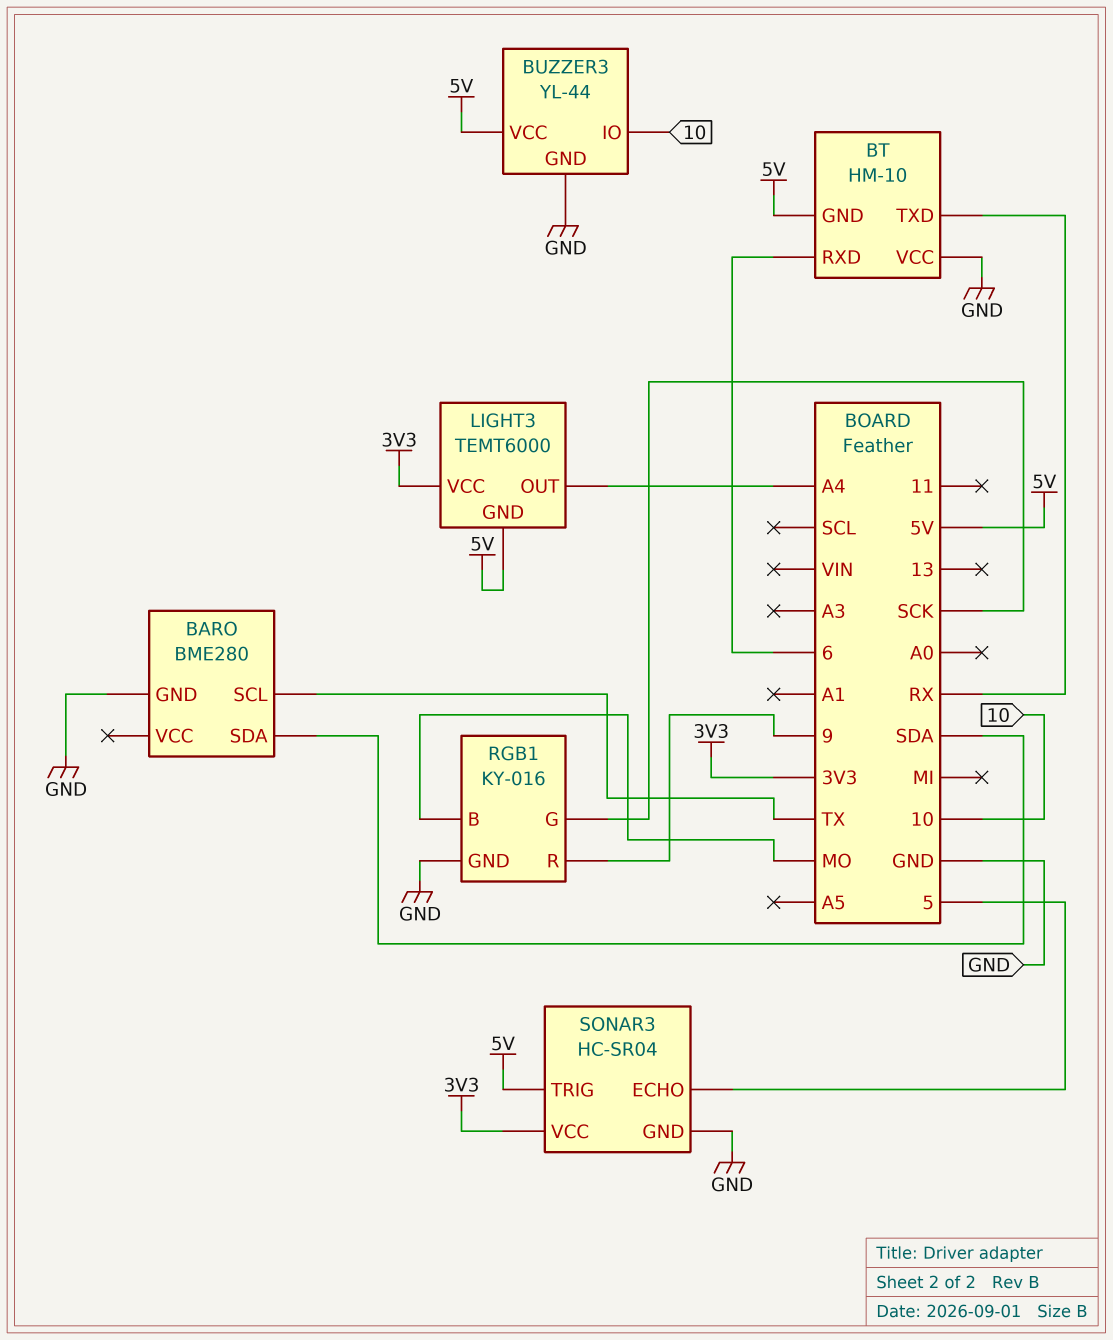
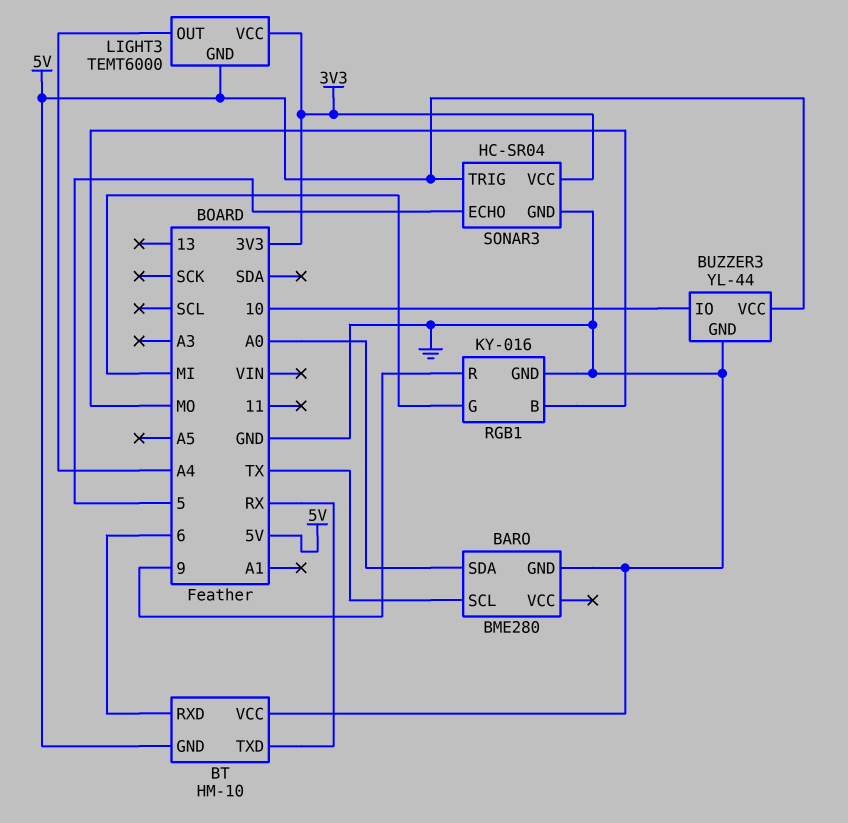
BARO pin SDA: SDA -> A0
RGB1 pin G: SCK -> MI

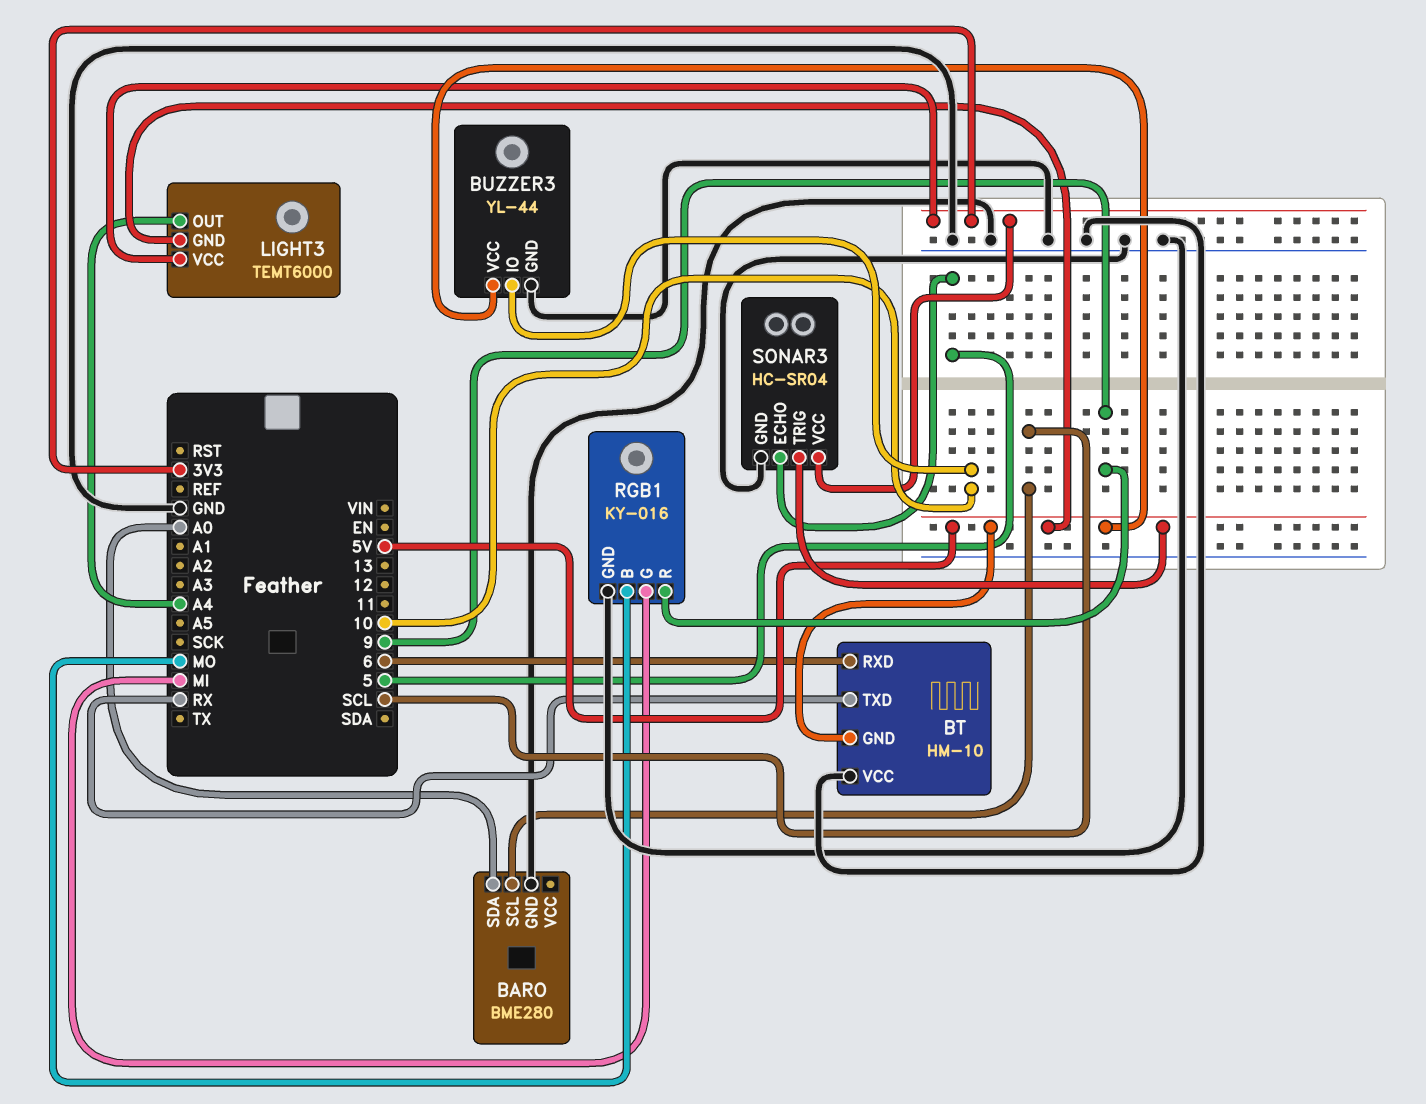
BARO pin SCL: TX -> SCL

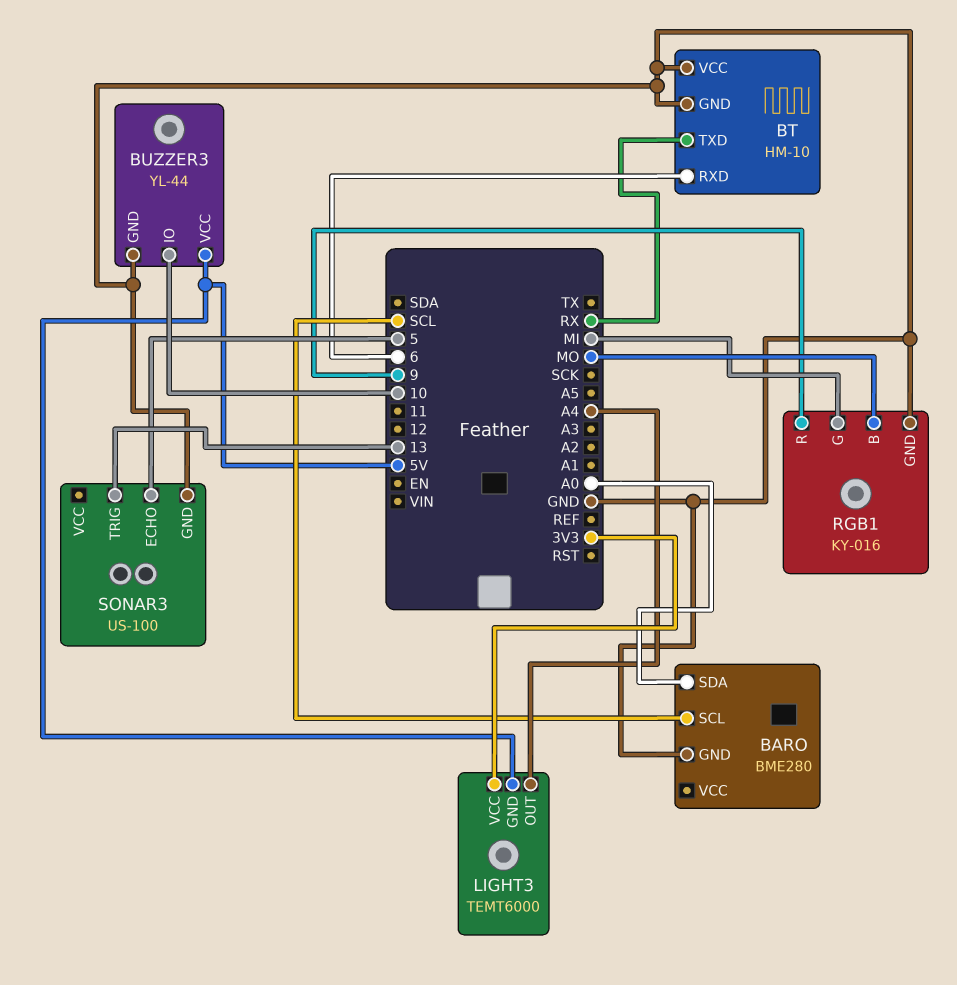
BT pin GND: 5V -> GND
SONAR3: HC-SR04 -> US-100
SONAR3 pin TRIG: 5V -> 13
SONAR3 pin VCC: 3V3 -> none

